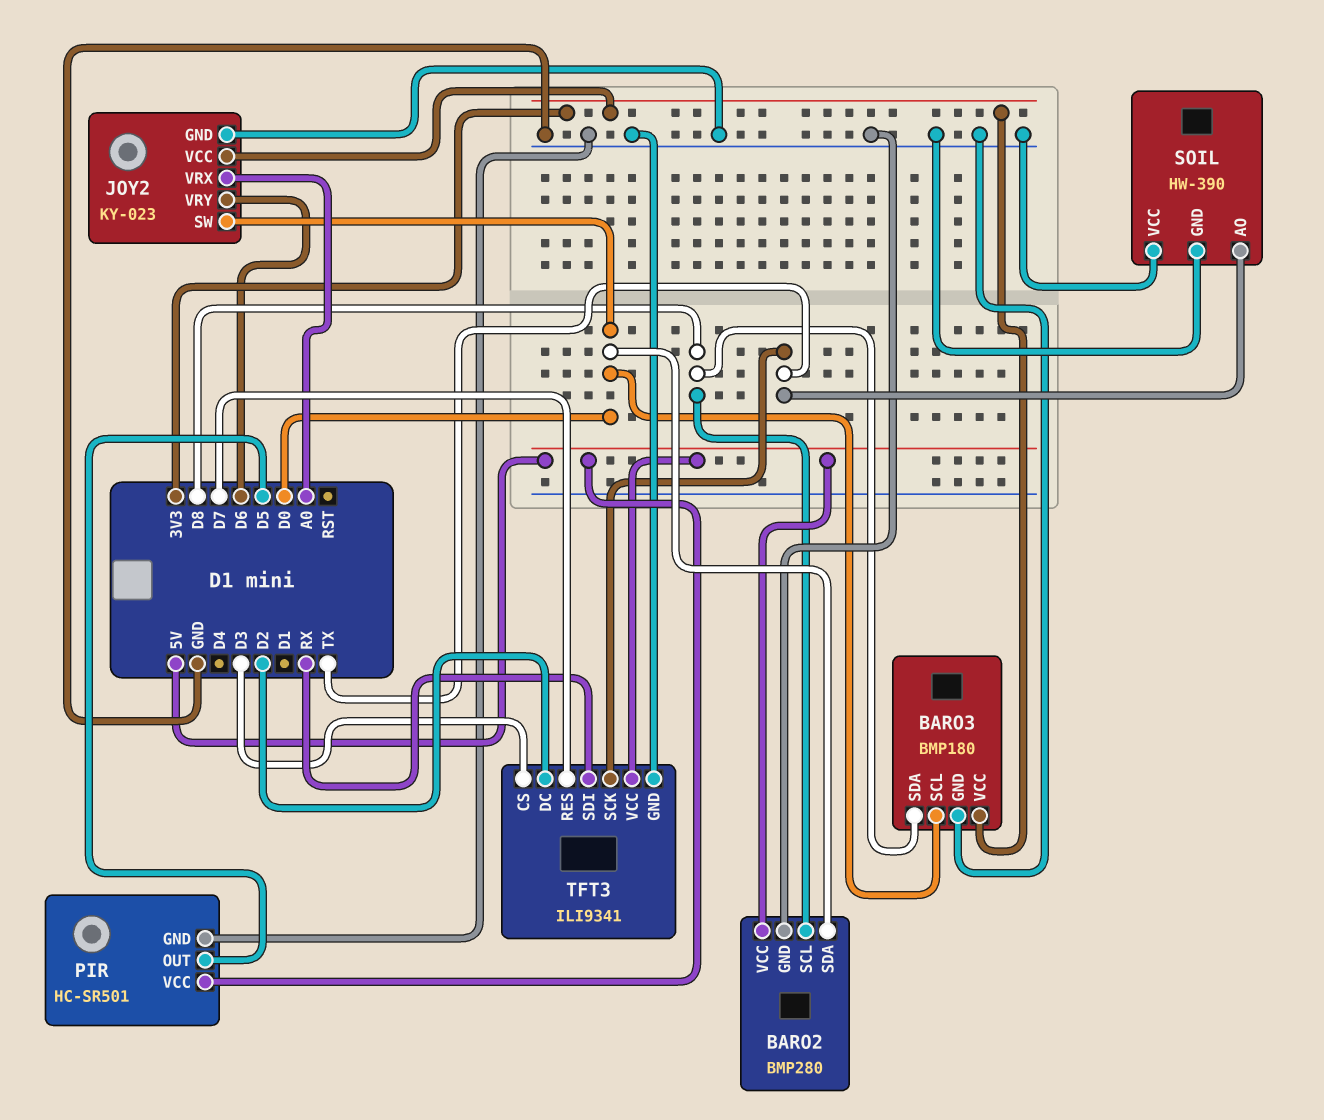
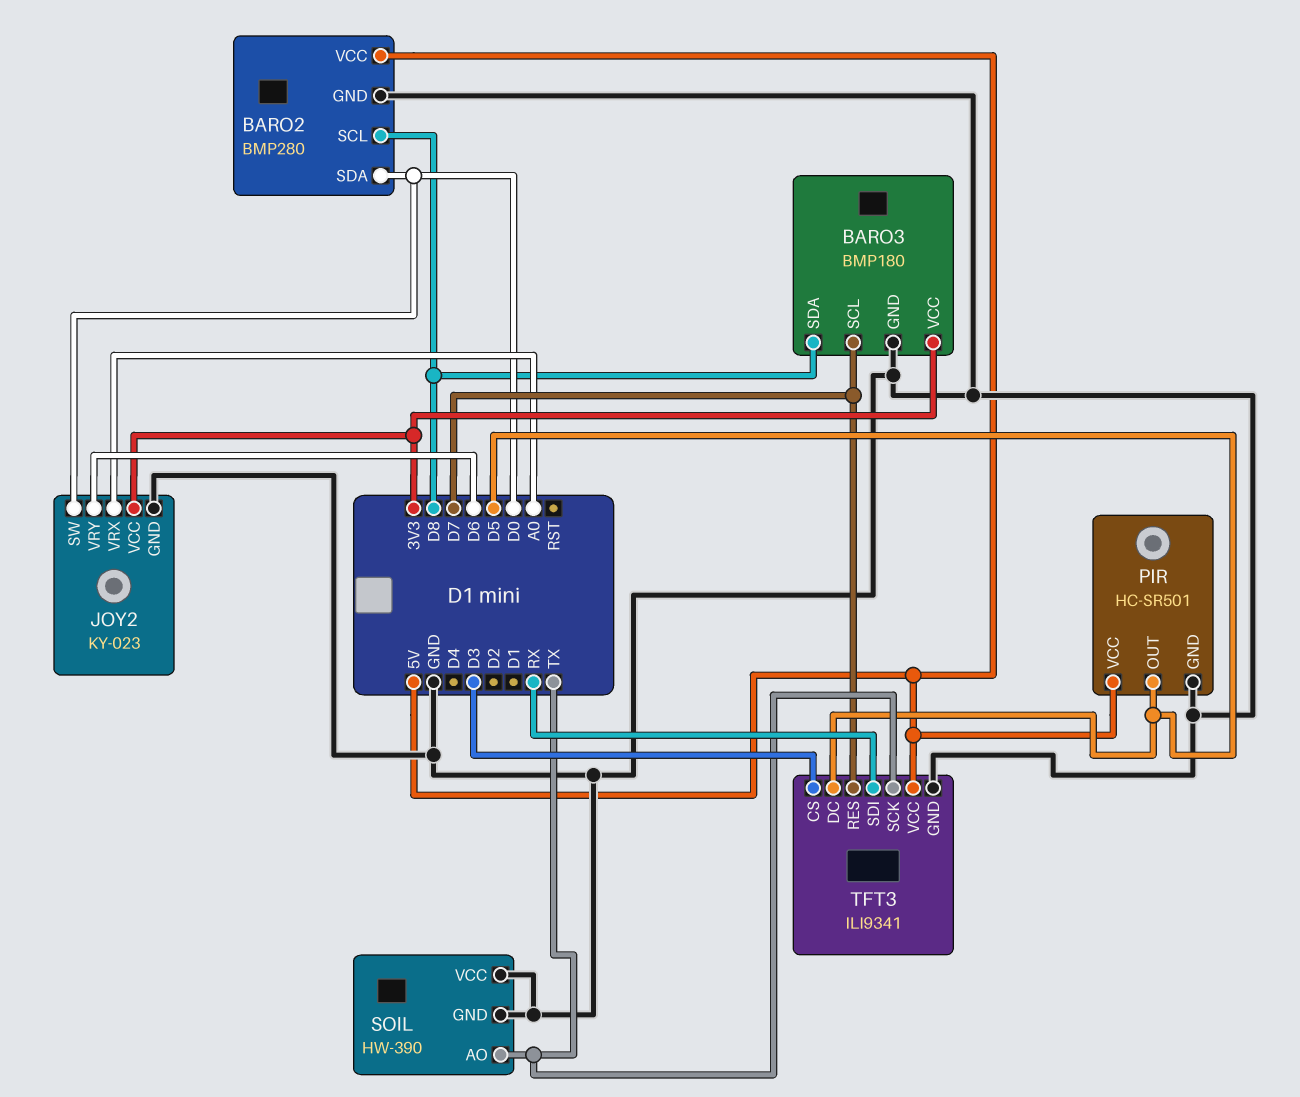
BARO3 pin SCL: D0 -> D7
TFT3 pin DC: D2 -> D5

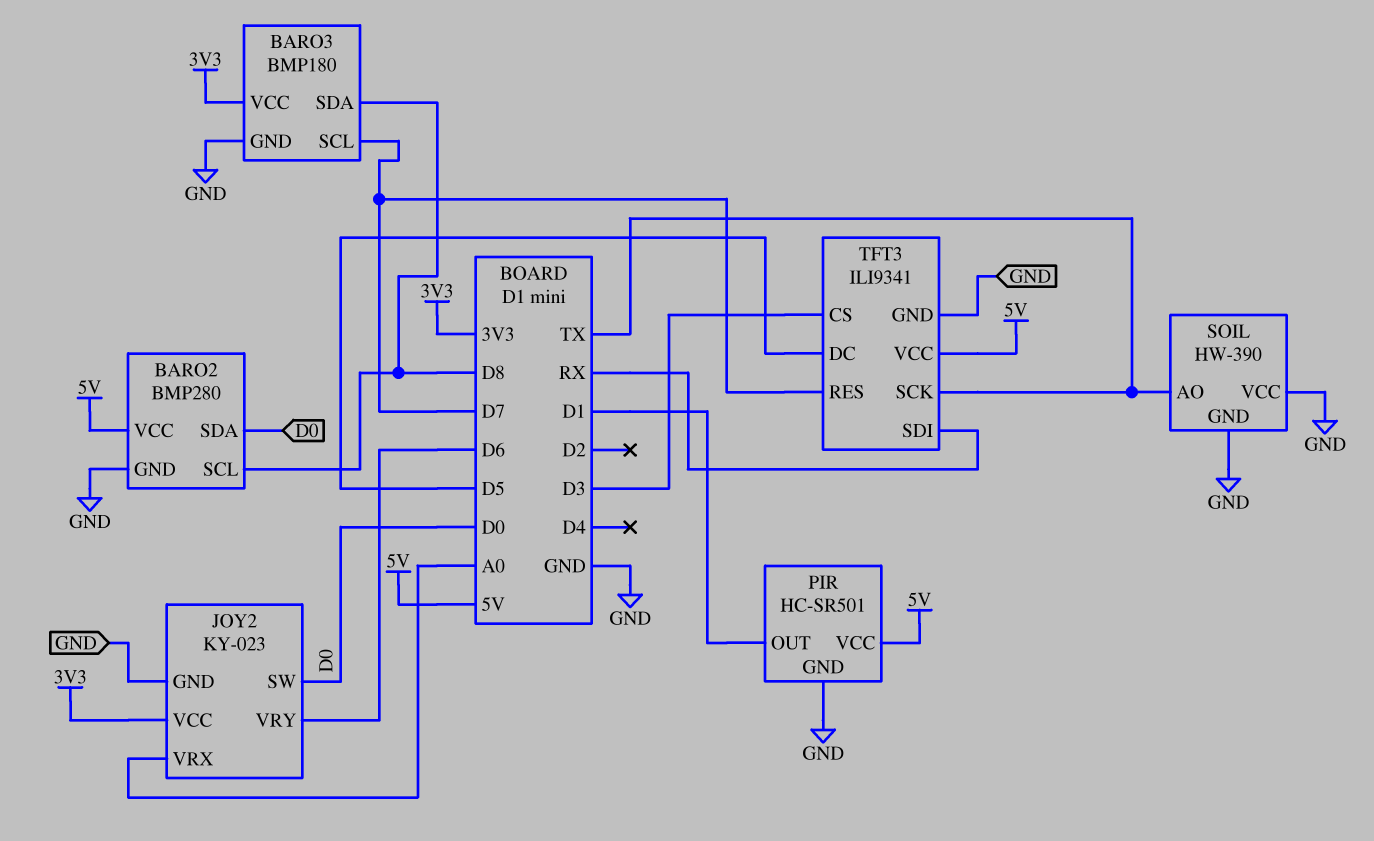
PIR pin OUT: D5 -> D1

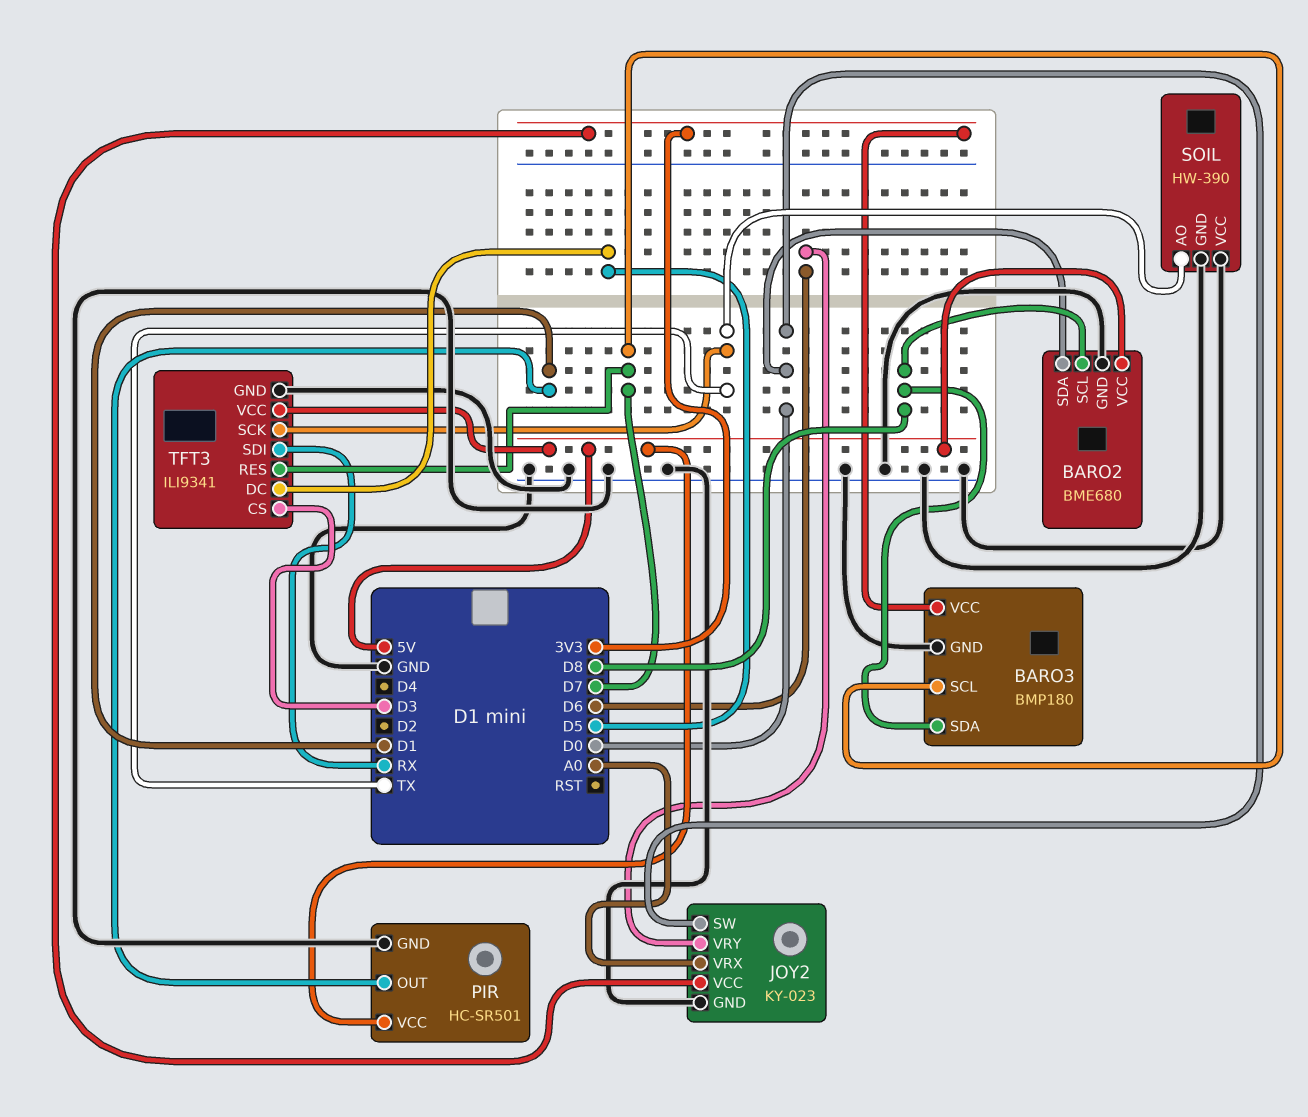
BARO2: BMP280 -> BME680

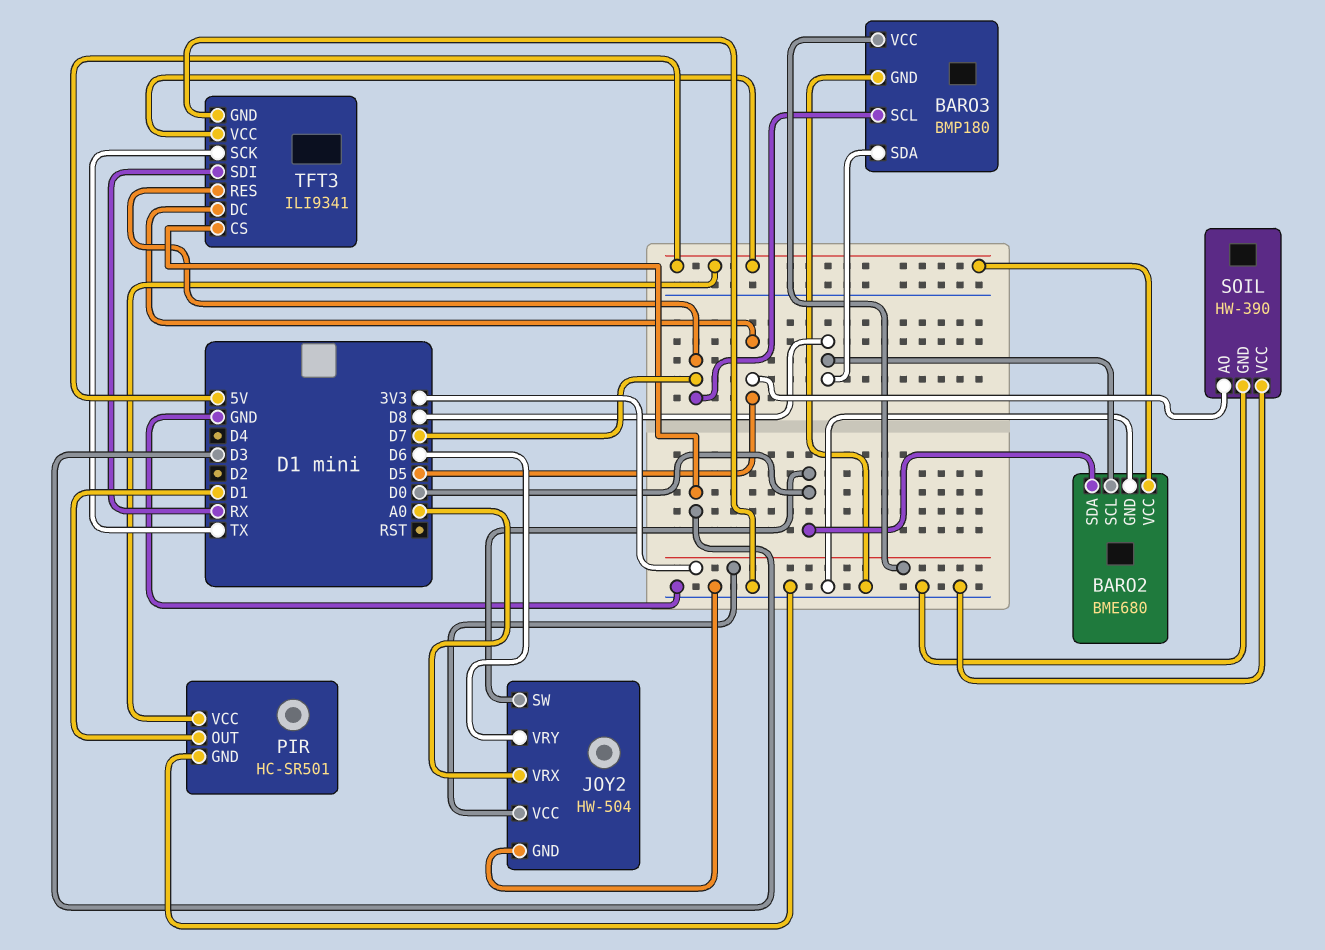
JOY2: KY-023 -> HW-504
SOIL pin AO: TX -> D5

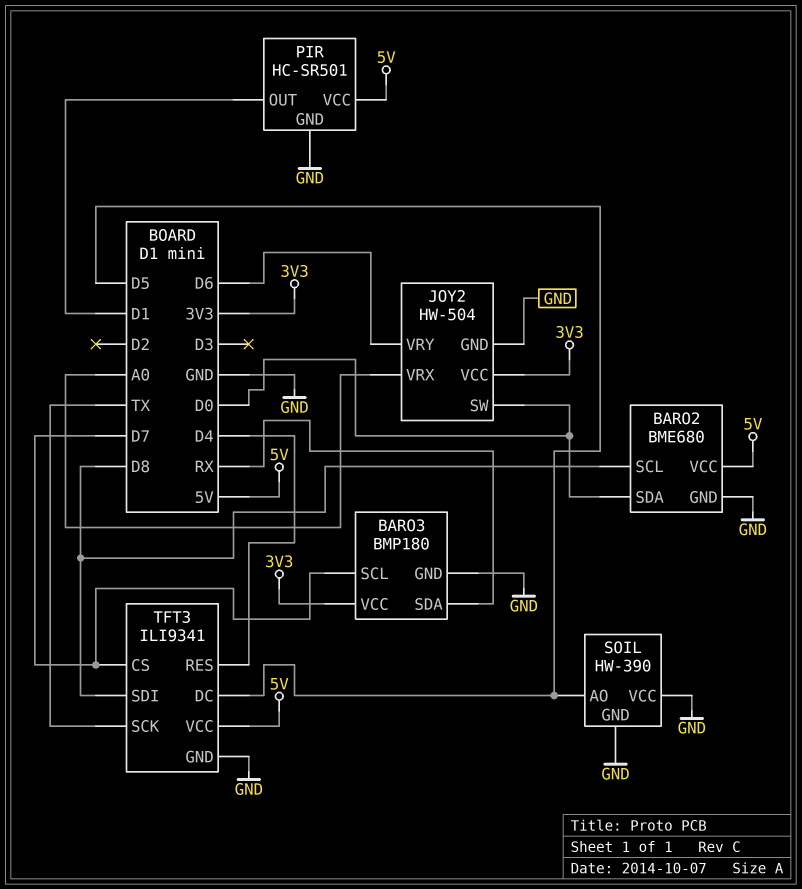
BARO3 pin SDA: D8 -> RX
TFT3 pin CS: D3 -> D7
TFT3 pin RES: D7 -> D4
TFT3 pin SDI: RX -> D8

